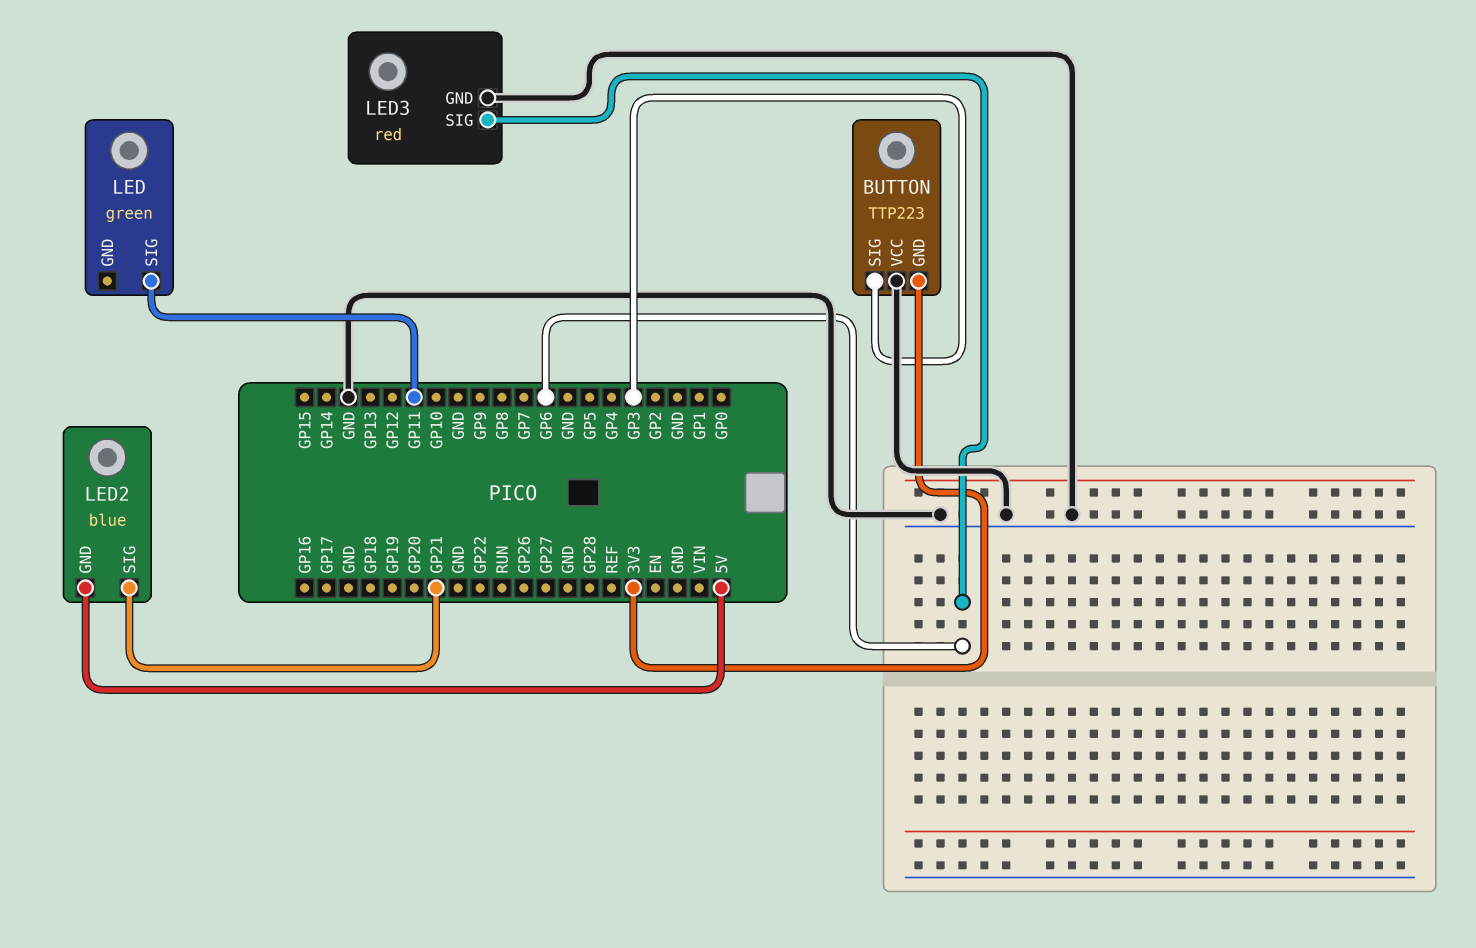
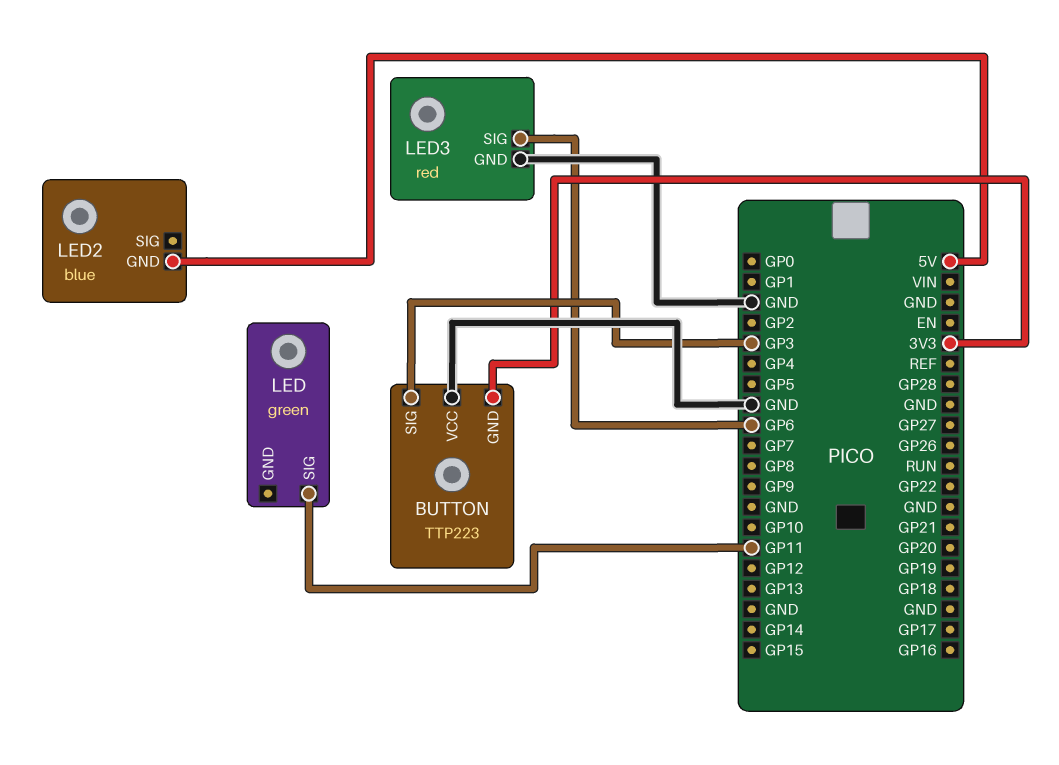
LED2 pin SIG: GP21 -> none

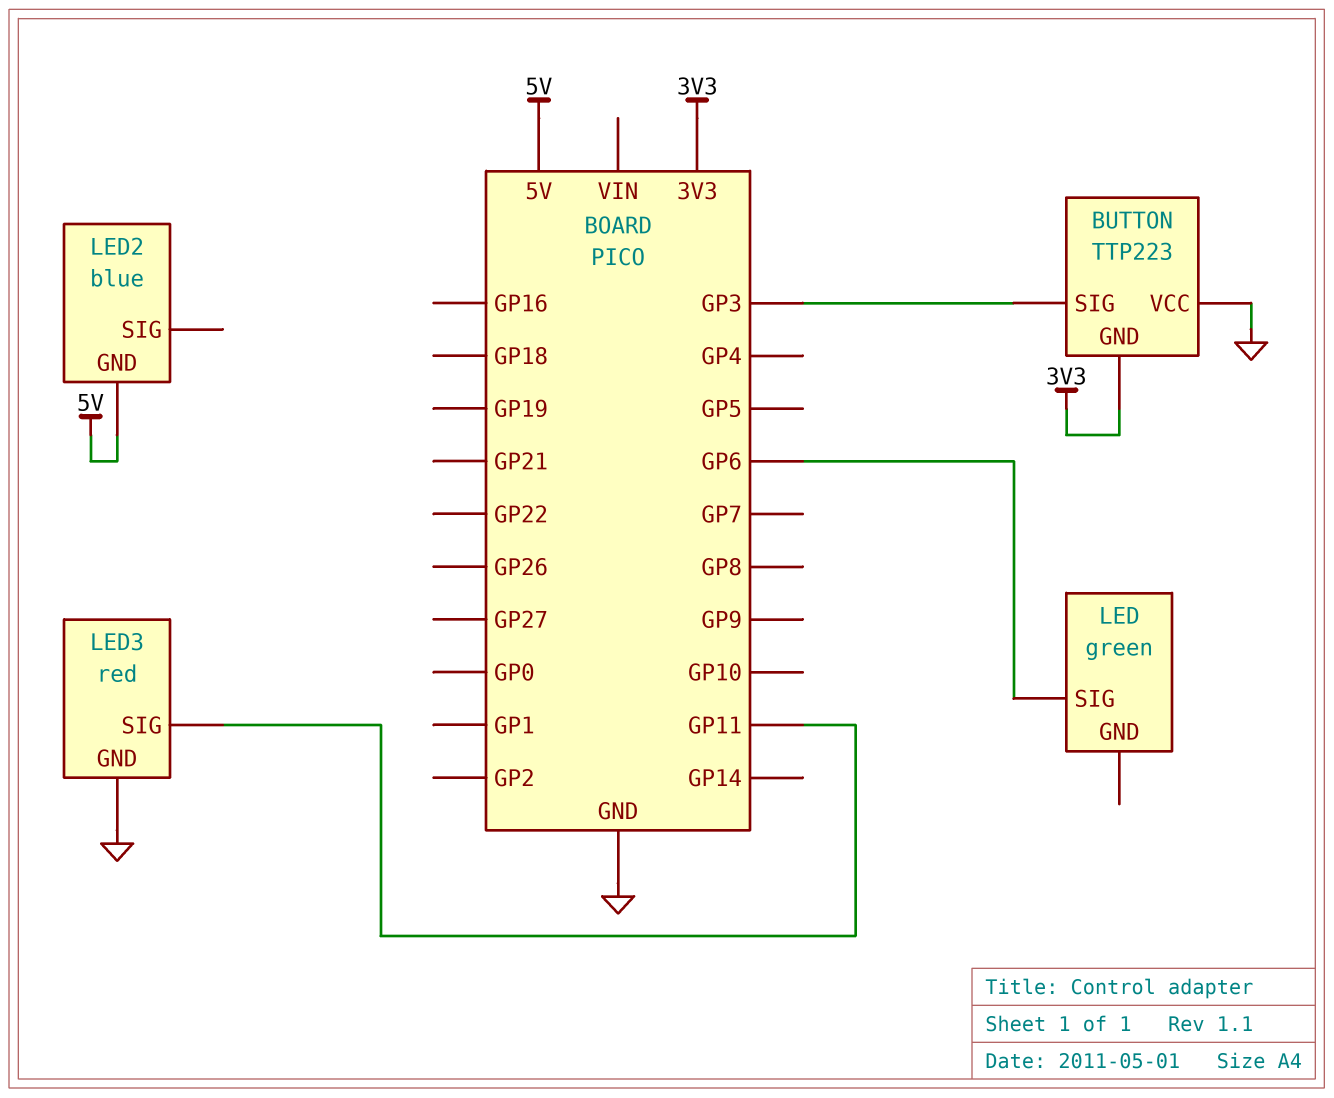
LED pin SIG: GP11 -> GP6
LED3 pin SIG: GP6 -> GP11

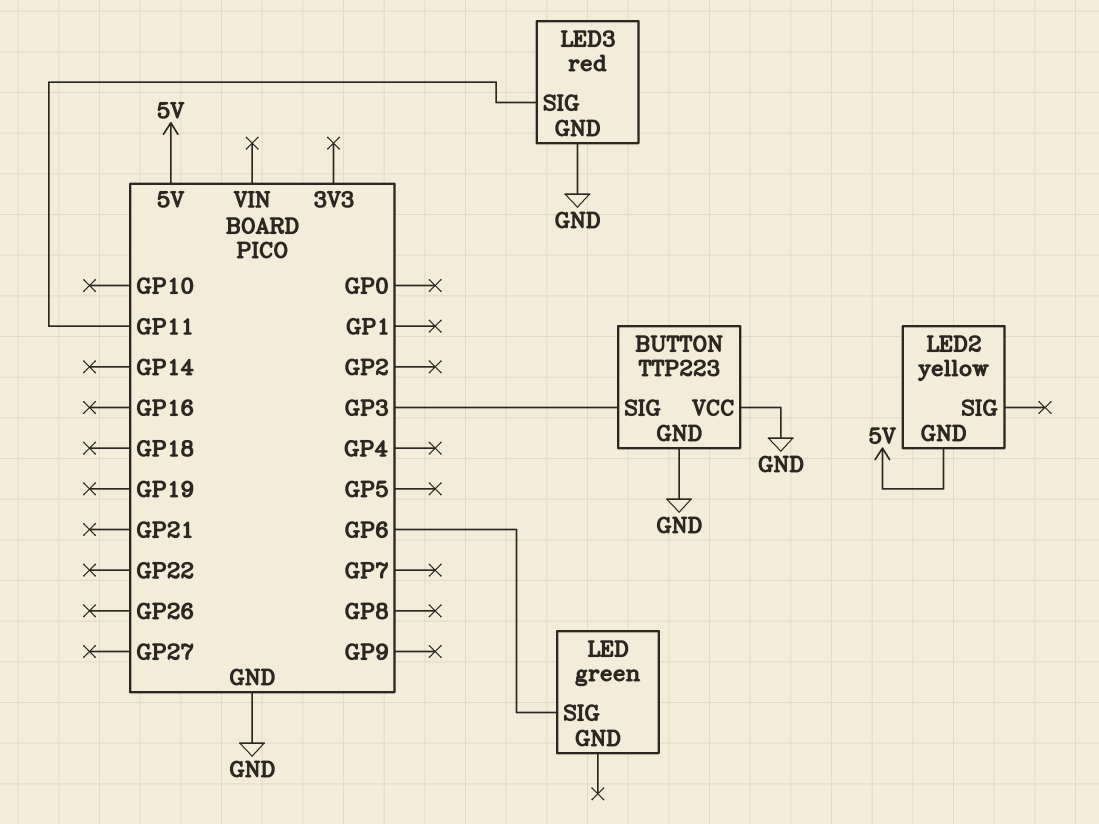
BUTTON pin GND: 3V3 -> GND
LED2: blue -> yellow

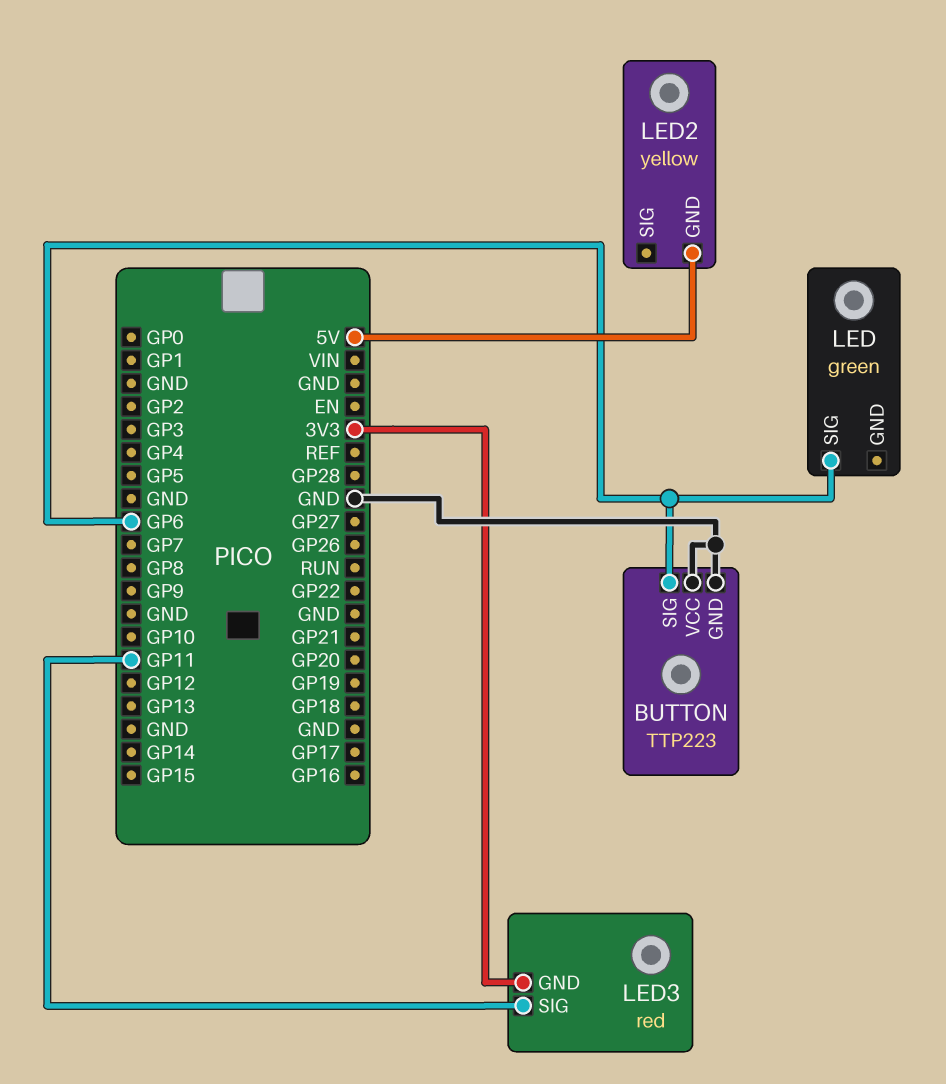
BUTTON pin SIG: GP3 -> GP6
LED3 pin GND: GND -> 3V3

